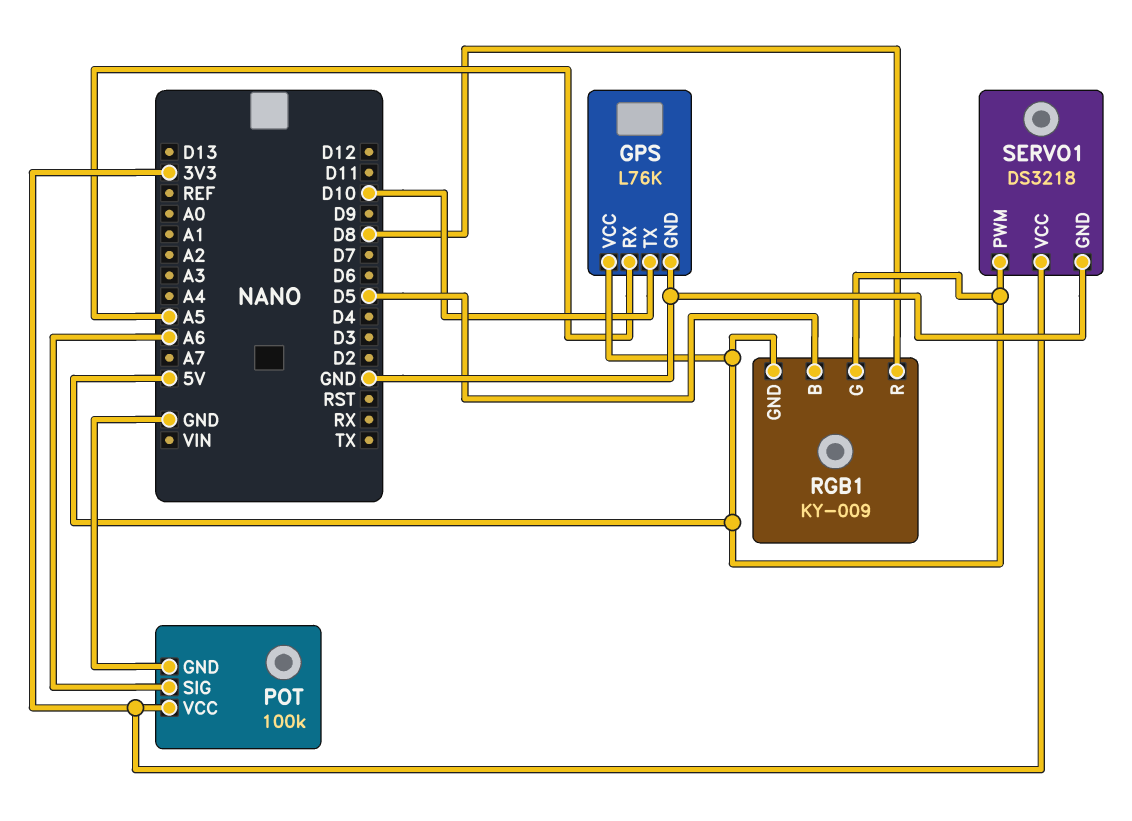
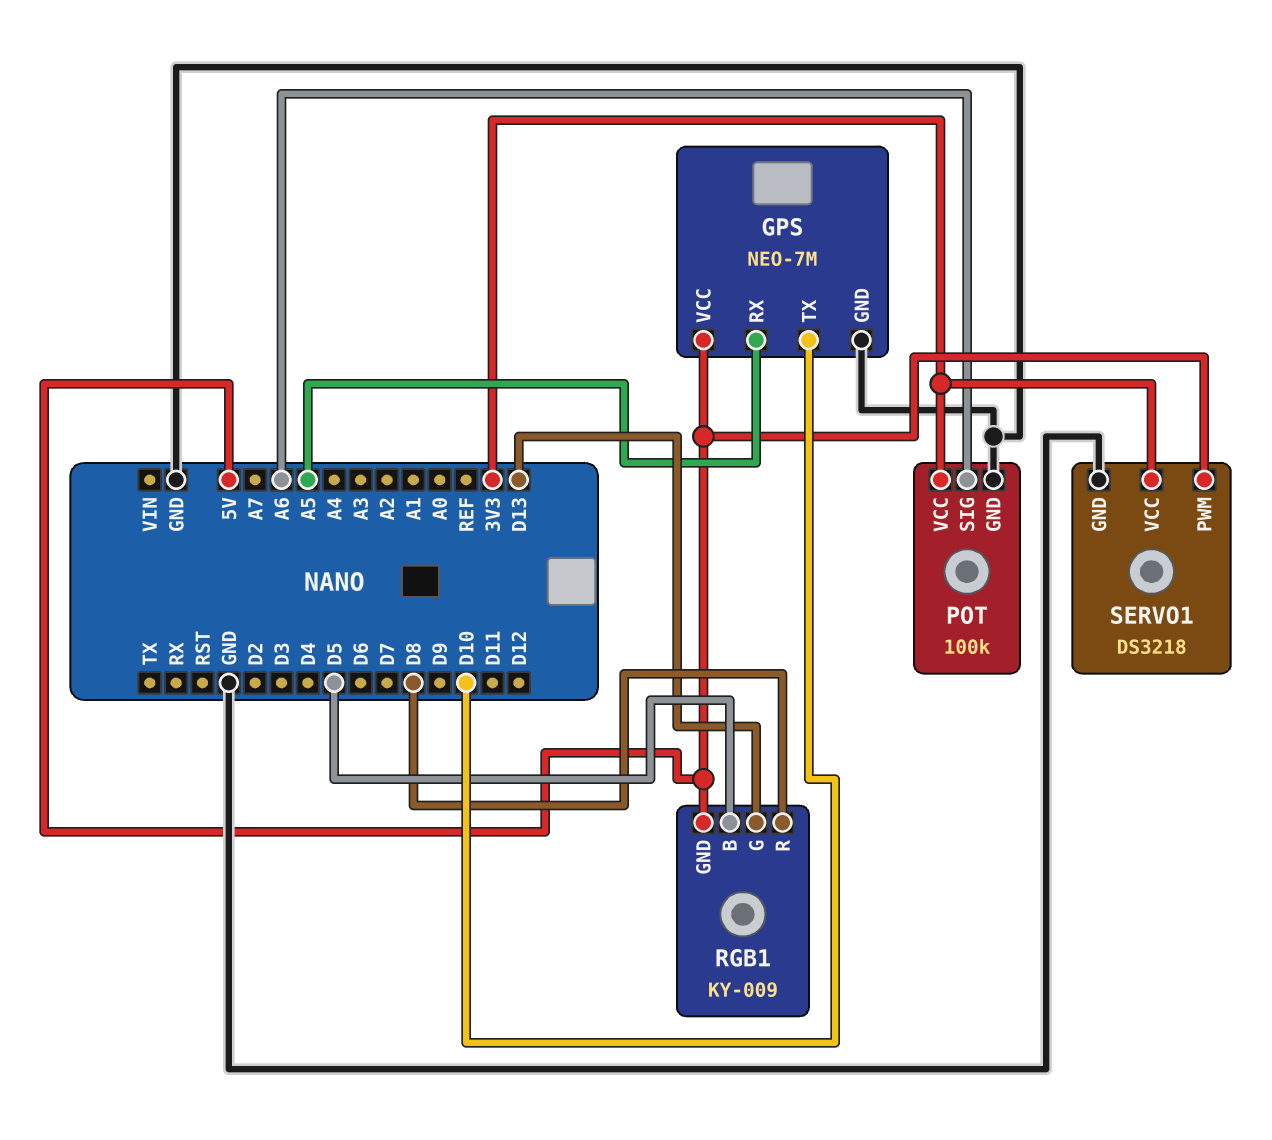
GPS: L76K -> NEO-7M
RGB1 pin G: 5V -> D13

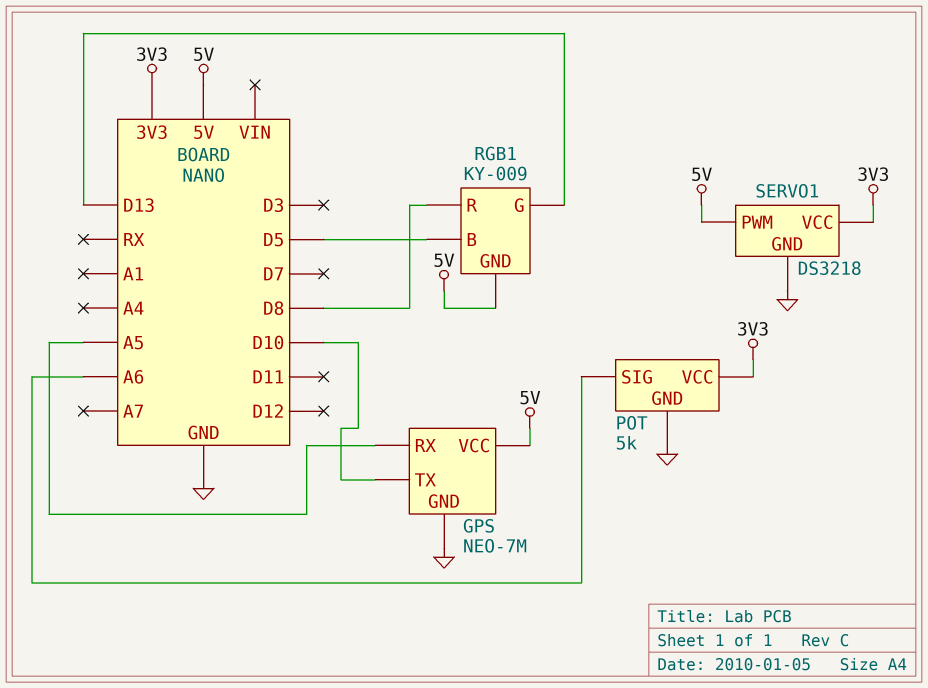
POT: 100k -> 5k

